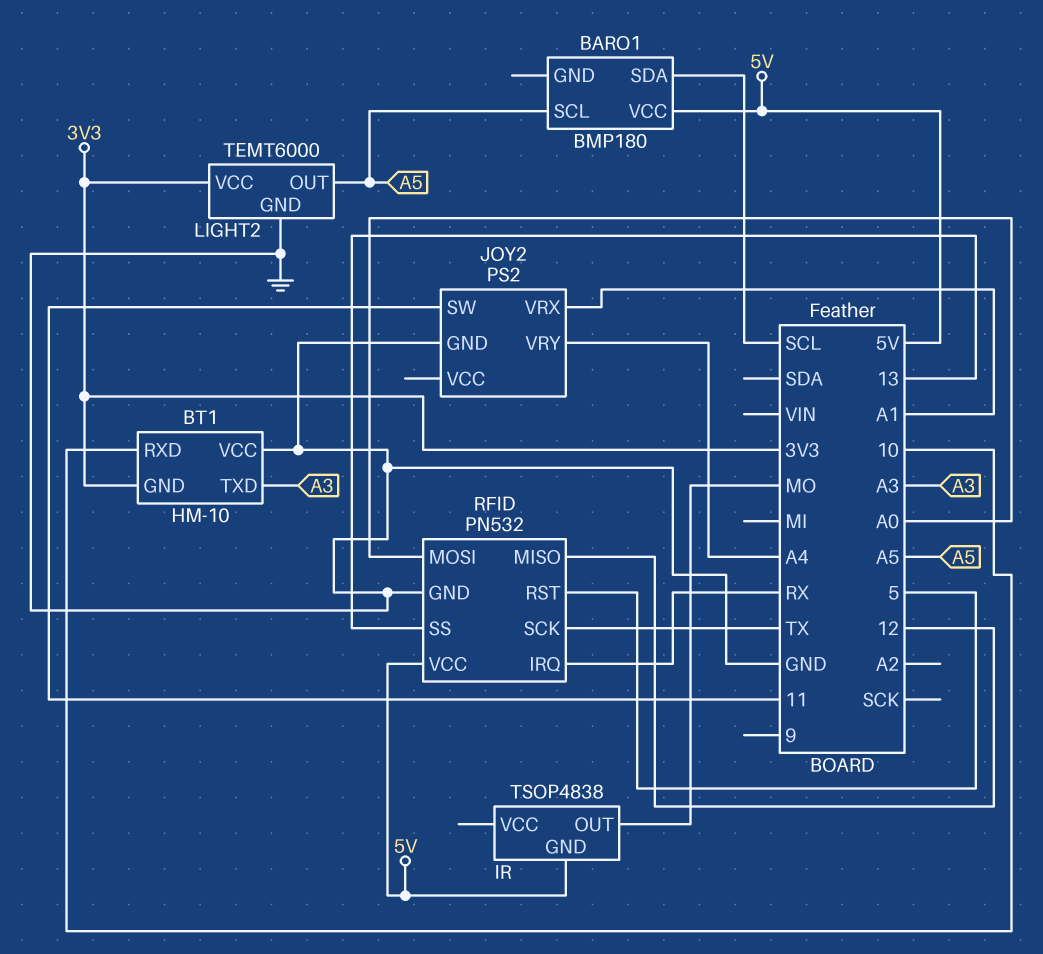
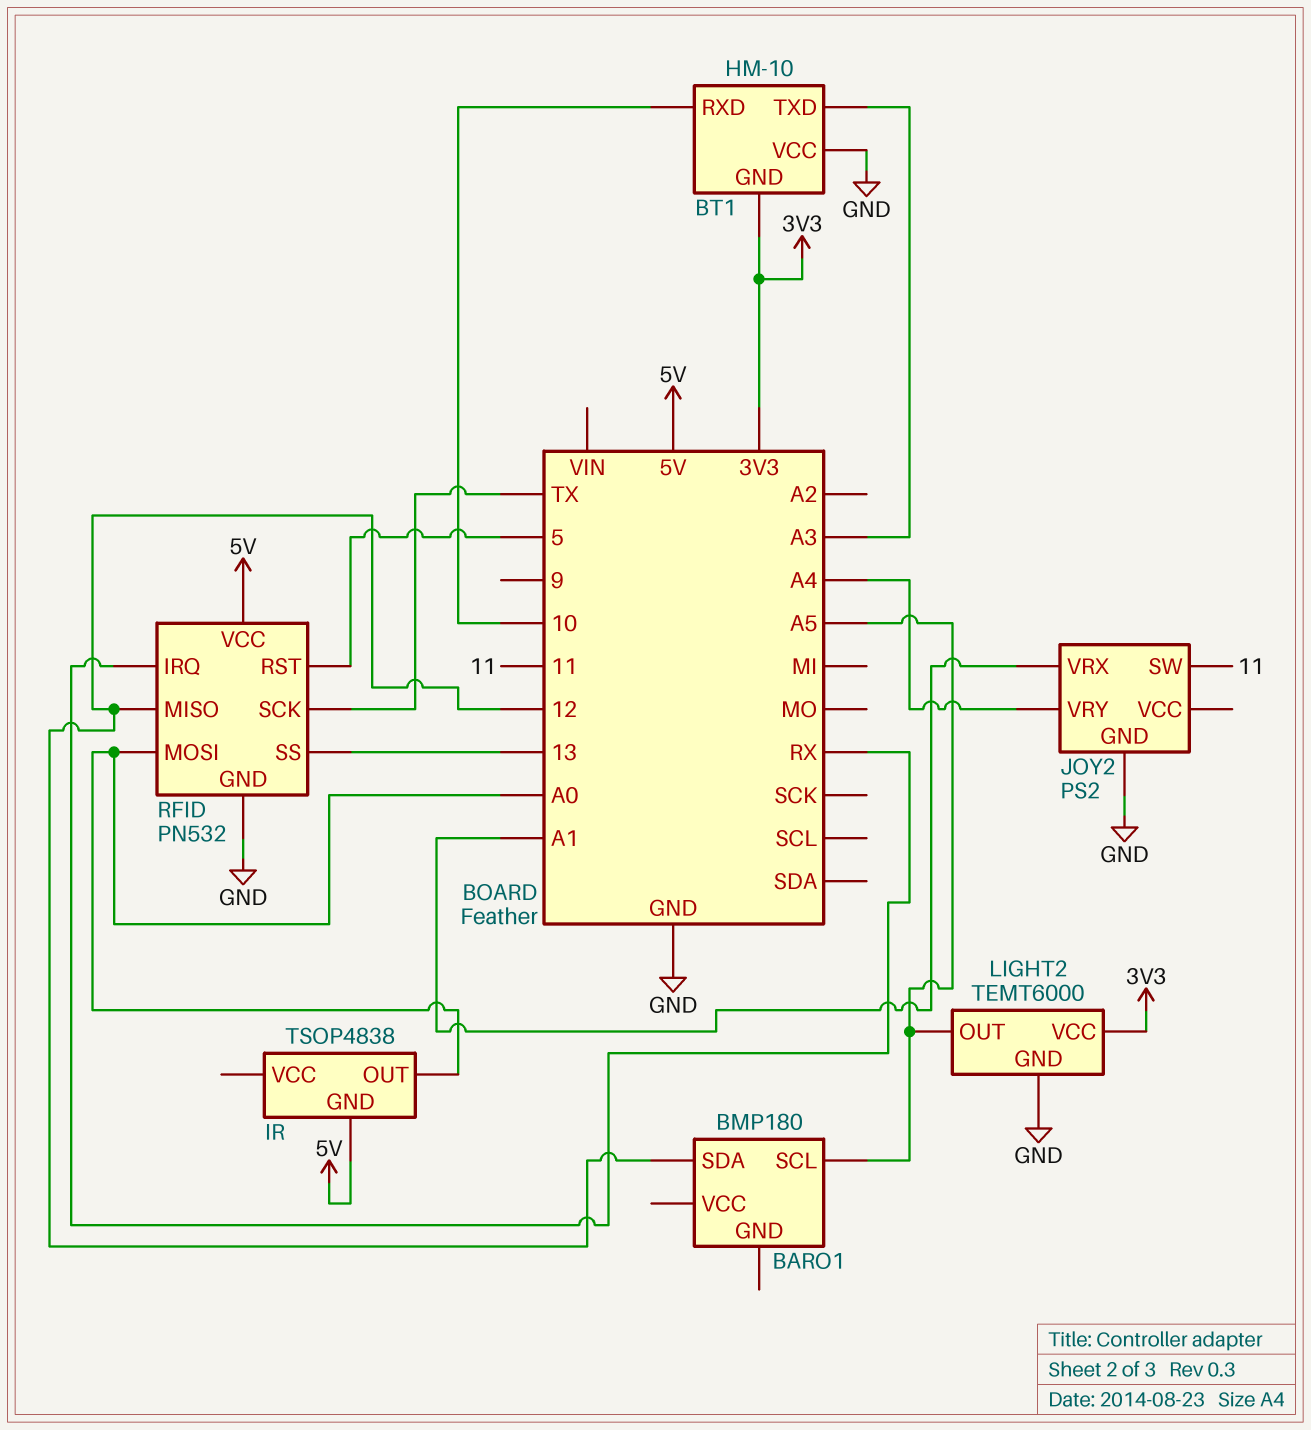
BARO1 pin SDA: SCL -> 12
BARO1 pin VCC: 5V -> none
IR pin OUT: MO -> A0

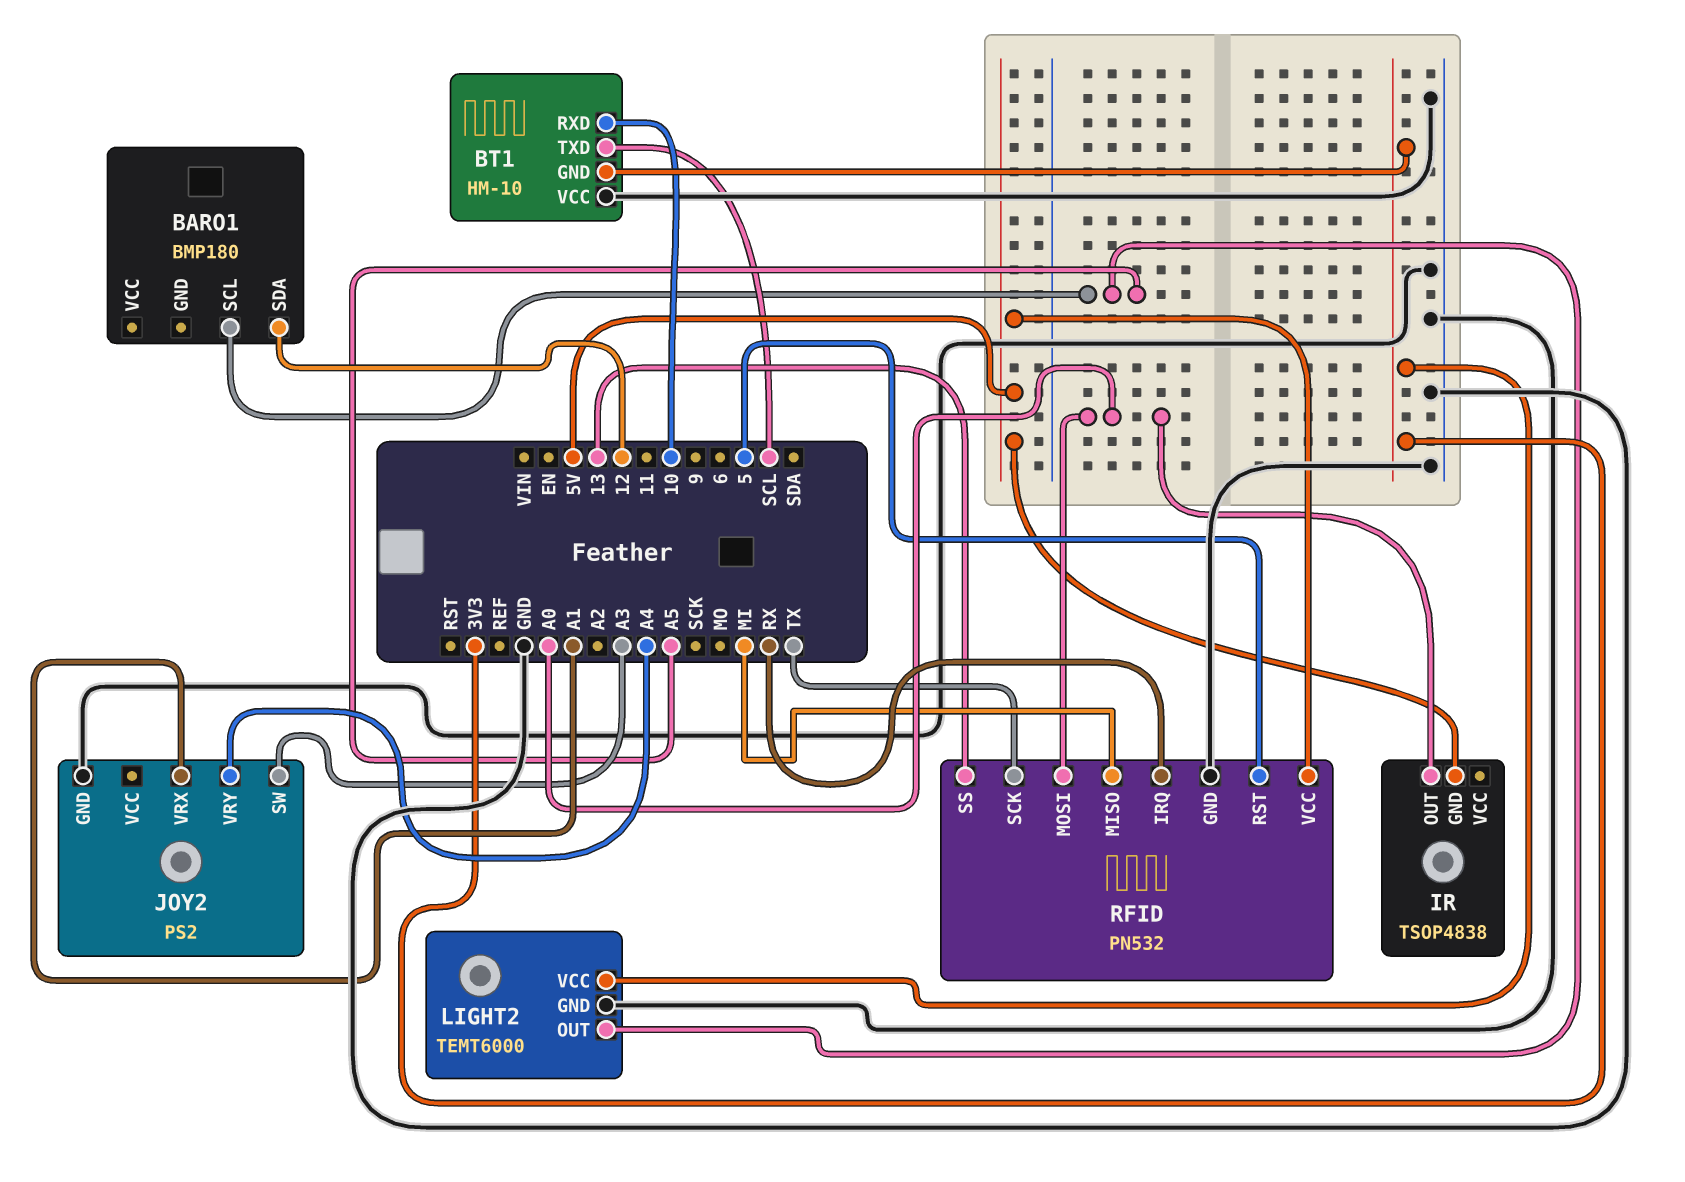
BT1 pin TXD: A3 -> SCL
JOY2 pin SW: 11 -> A3
RFID pin MISO: 12 -> MI

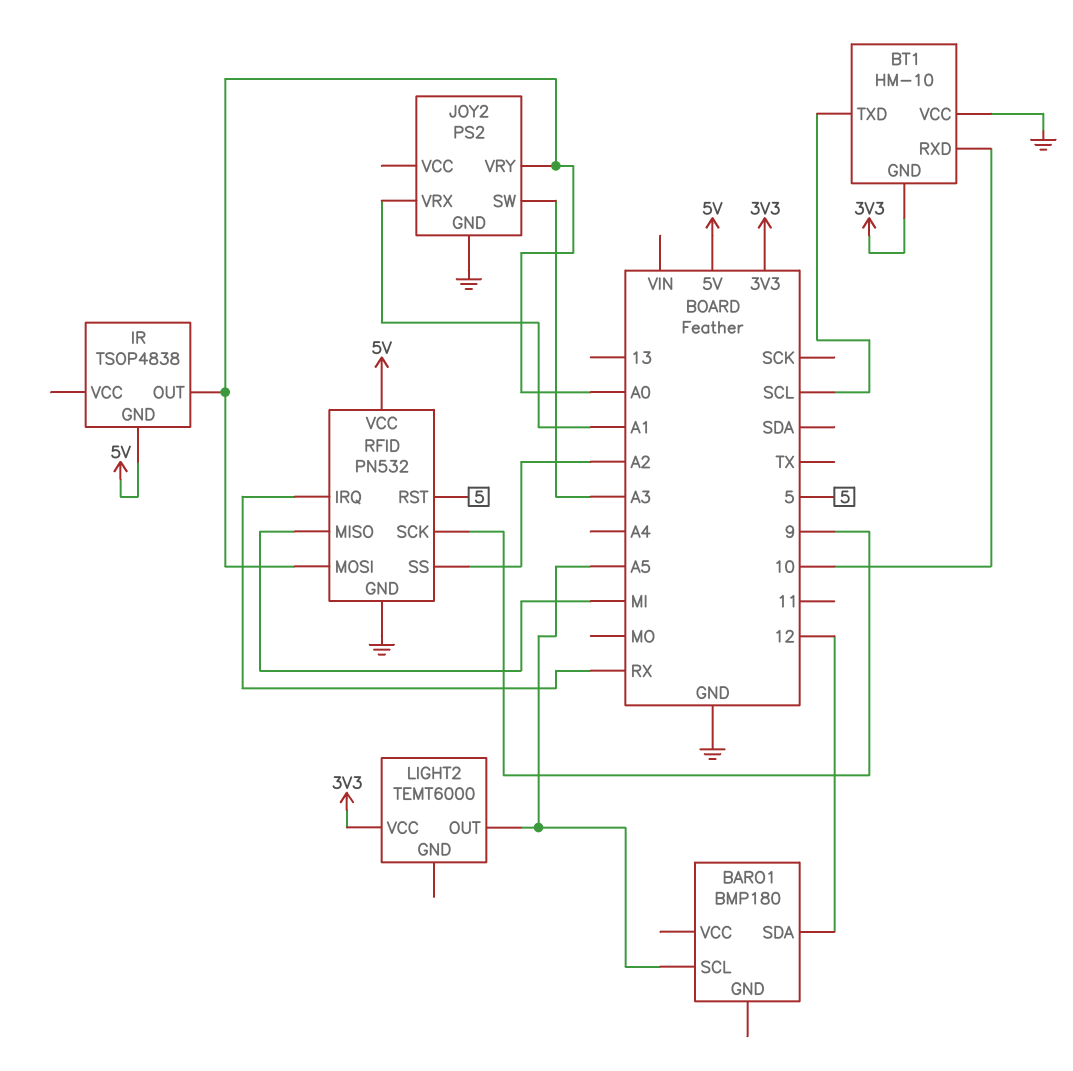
JOY2 pin VRY: A4 -> A0
LIGHT2 pin GND: GND -> none
RFID pin SCK: TX -> 9
RFID pin SS: 13 -> A2

